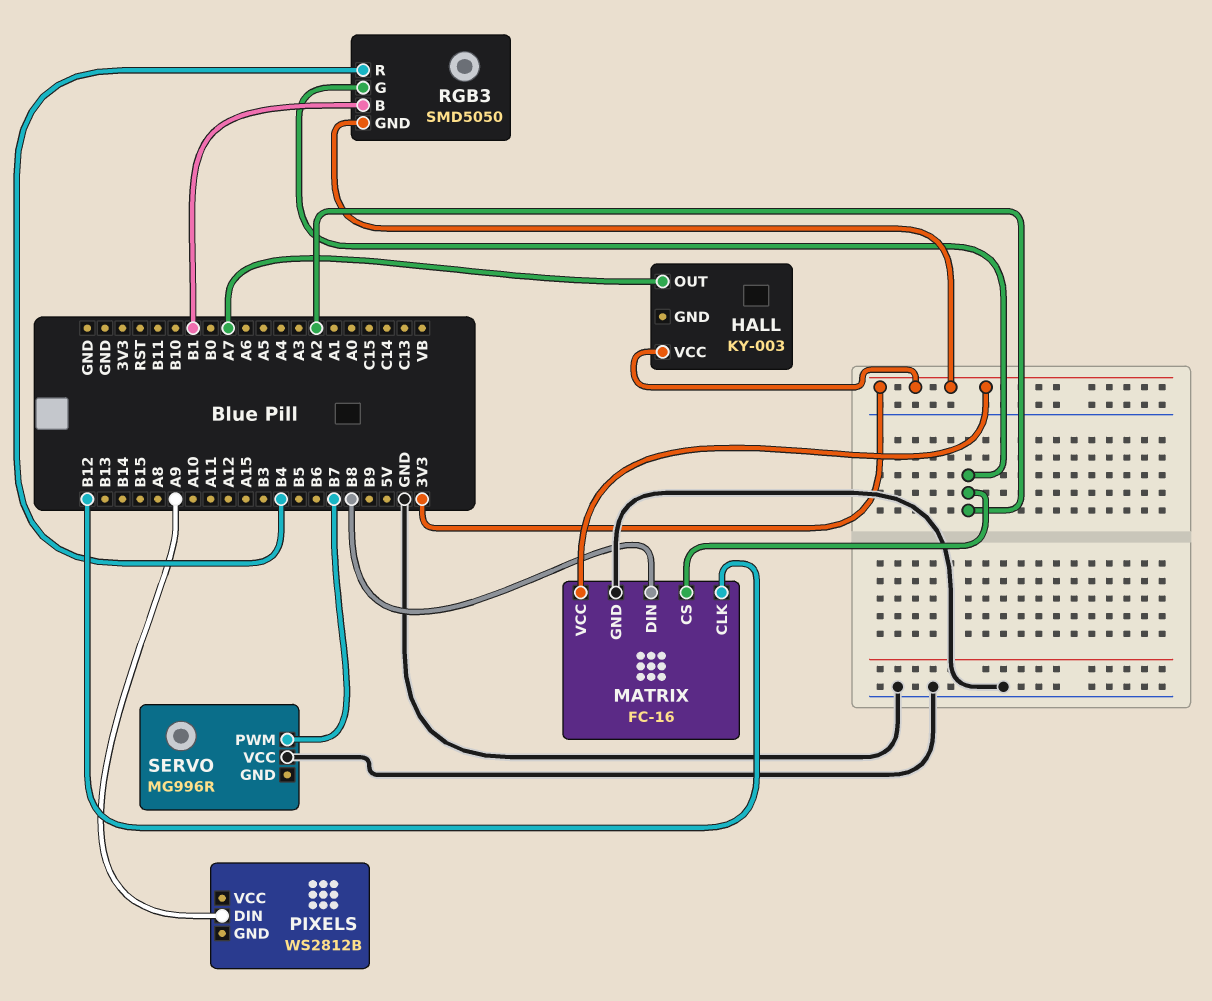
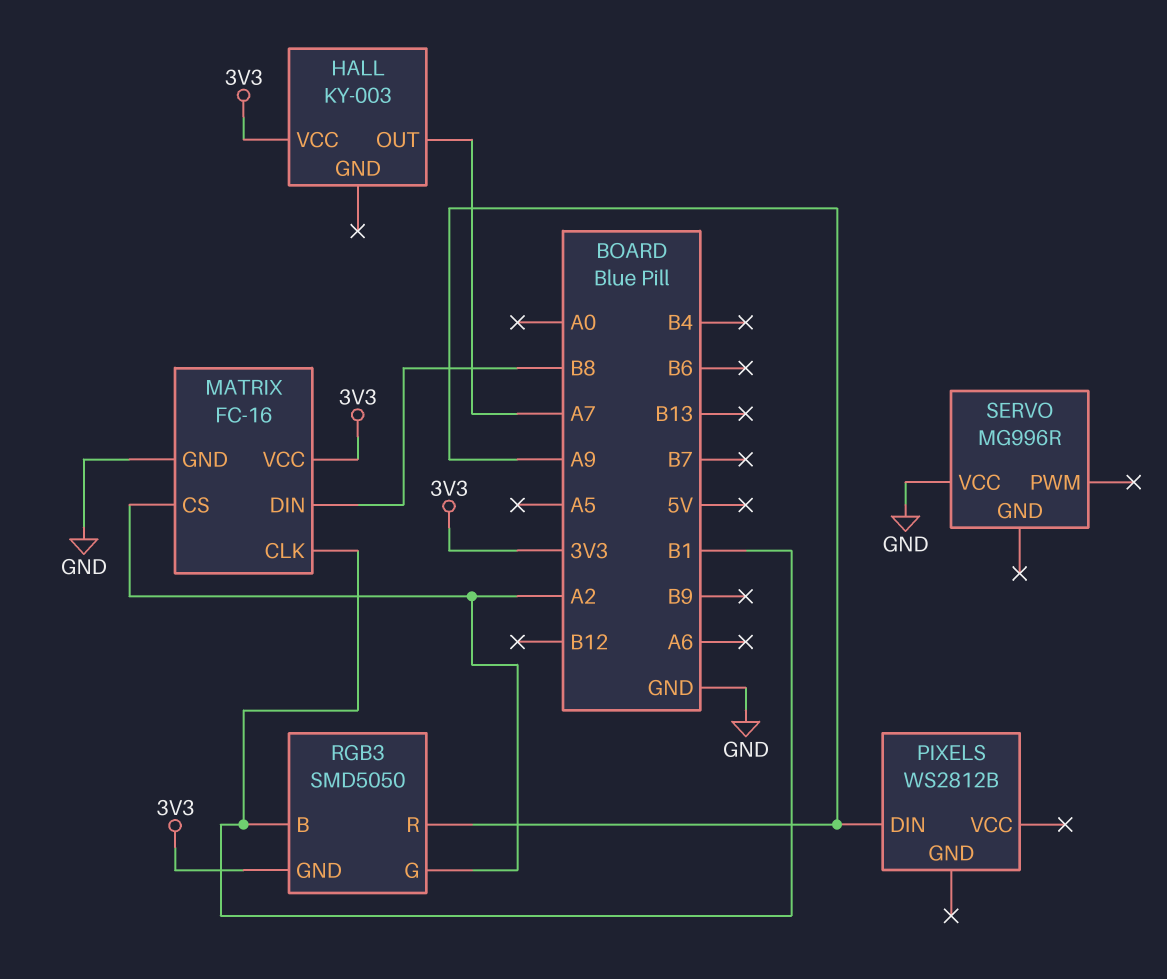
MATRIX pin CLK: B12 -> B1
RGB3 pin R: B4 -> A9
SERVO pin PWM: B7 -> none

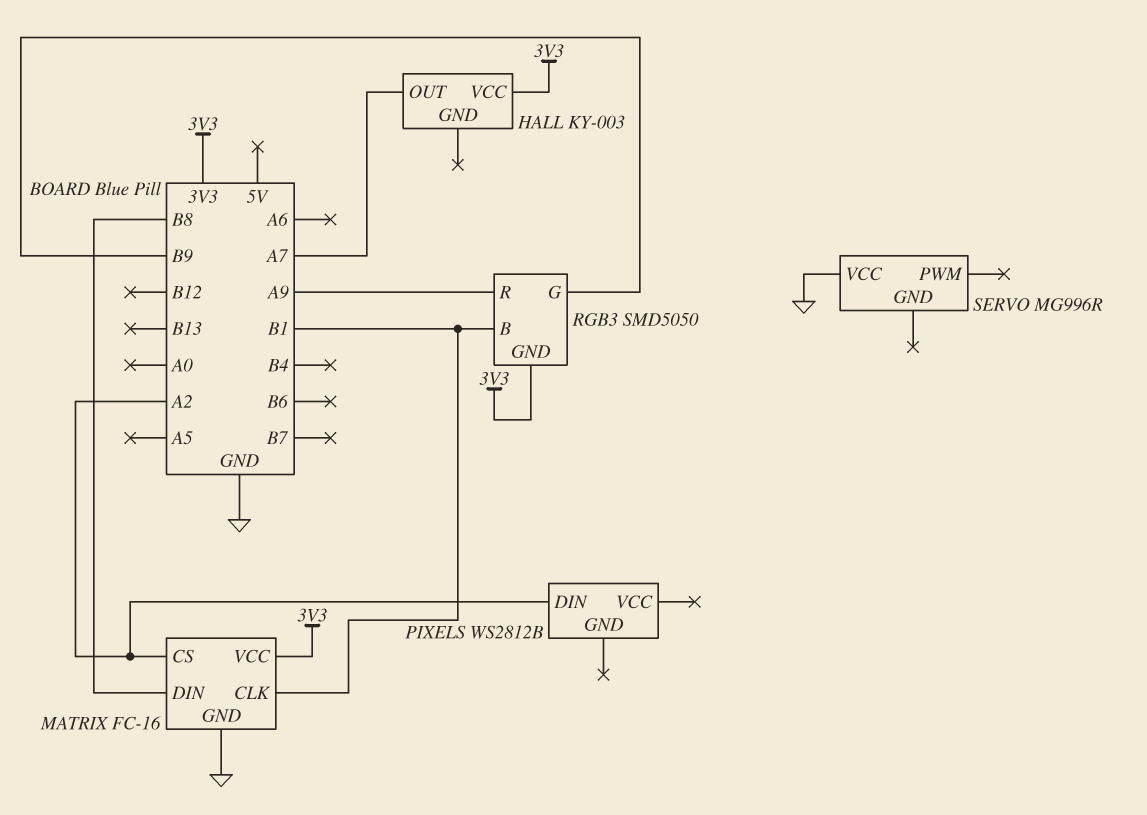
PIXELS pin DIN: A9 -> A2
RGB3 pin G: A2 -> B9

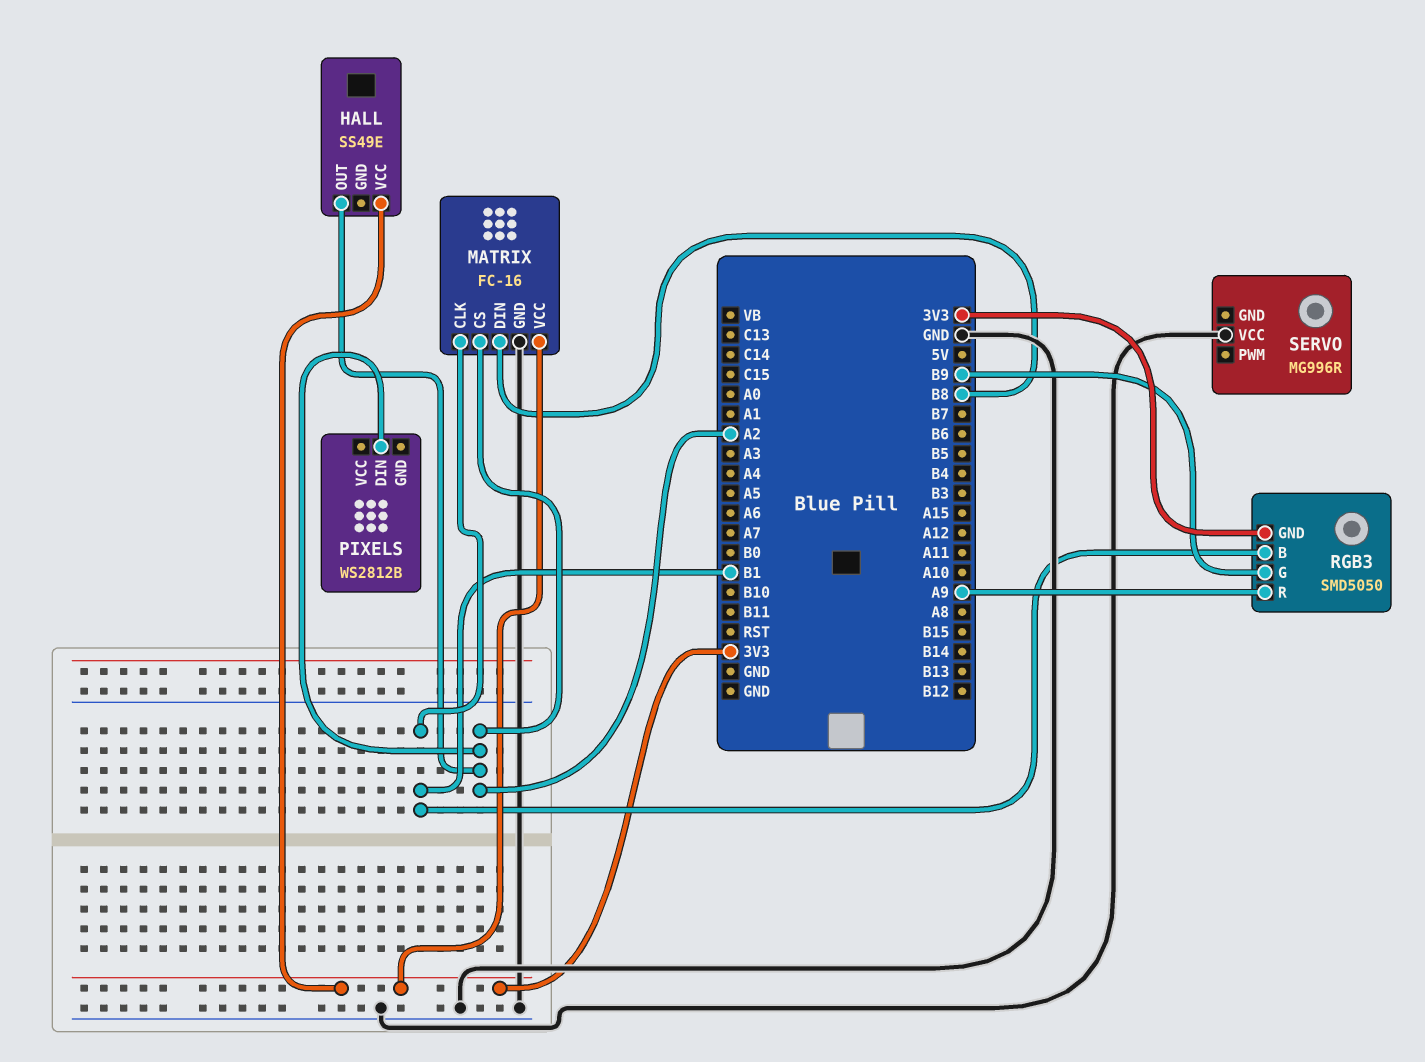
HALL: KY-003 -> SS49E
HALL pin OUT: A7 -> A2

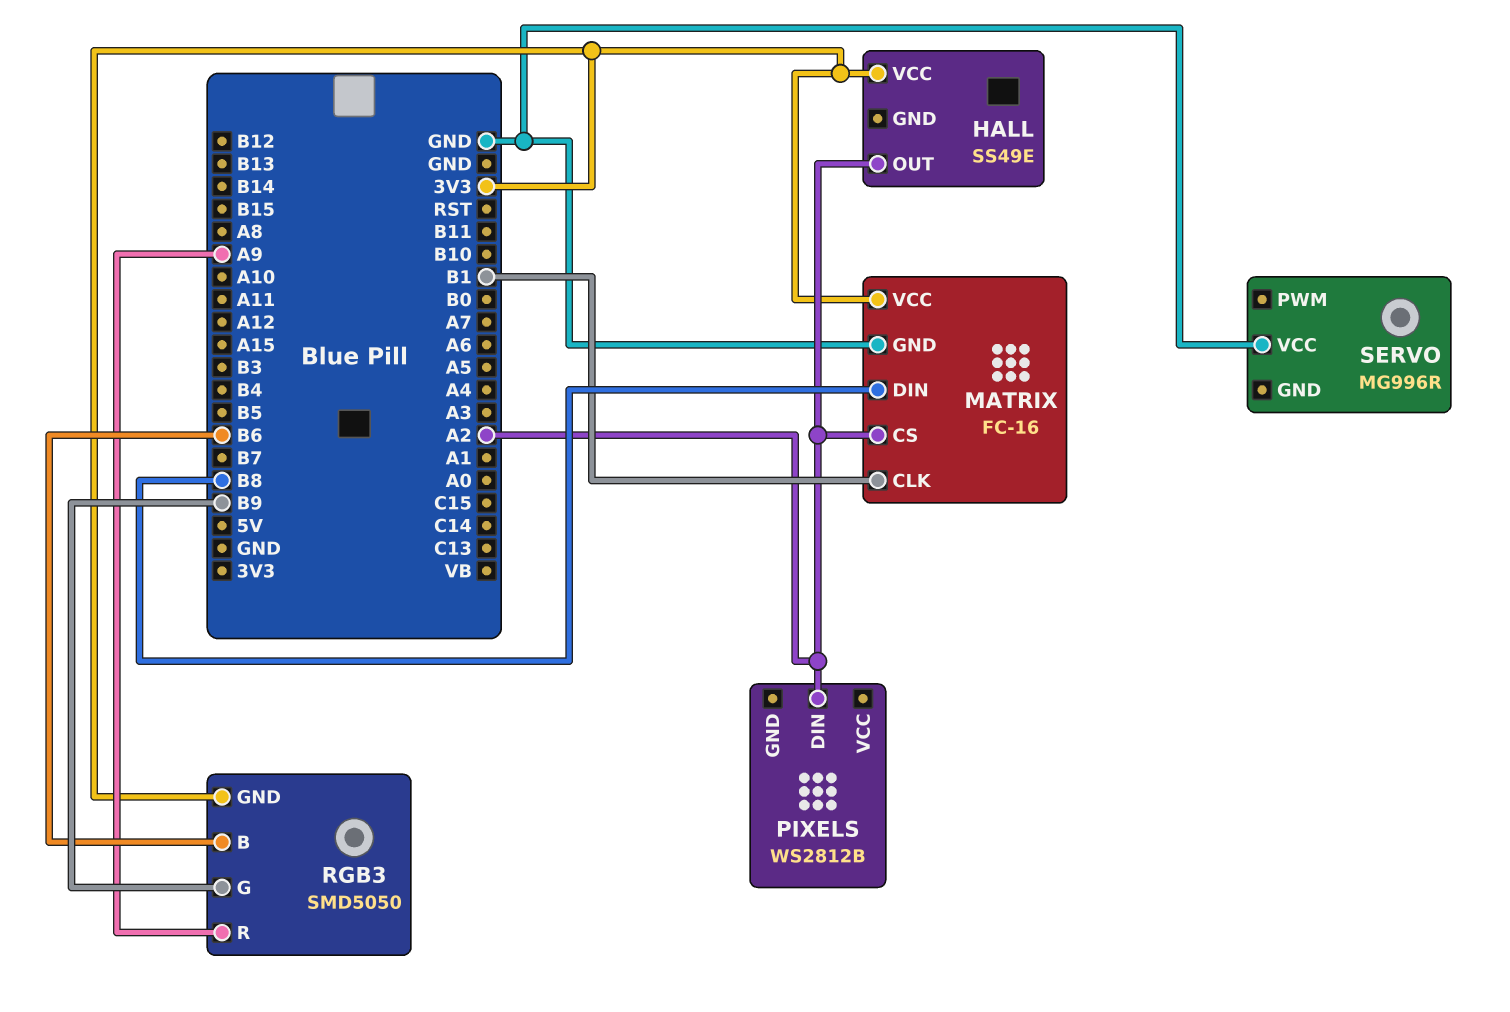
RGB3 pin B: B1 -> B6

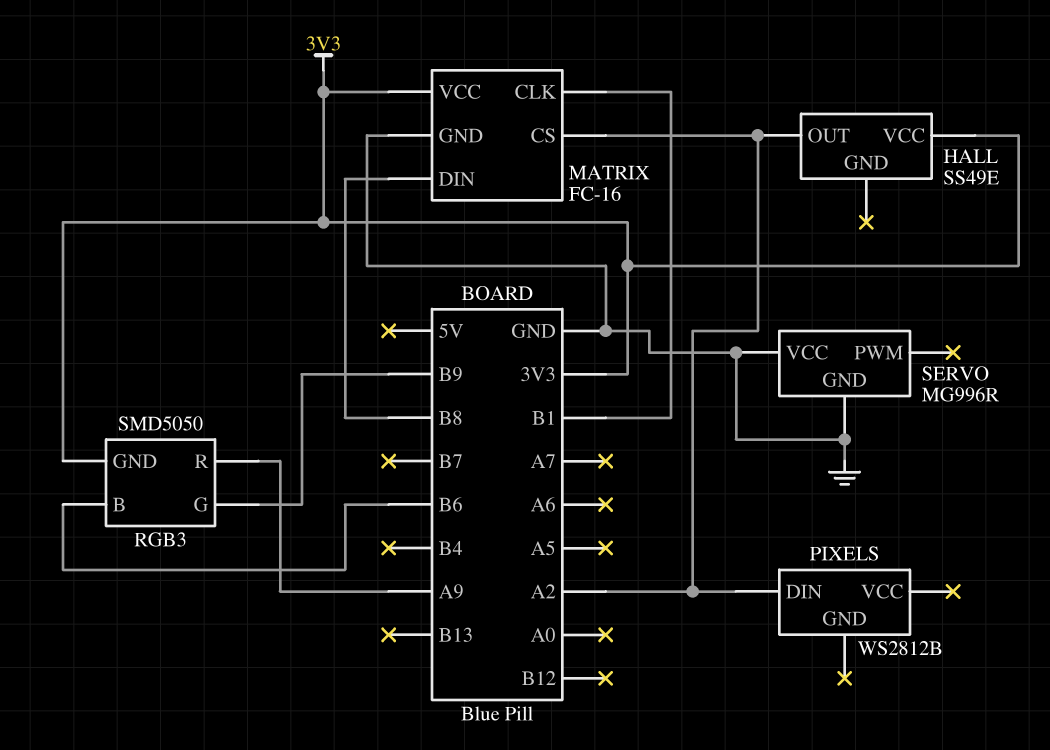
SERVO pin GND: none -> GND

